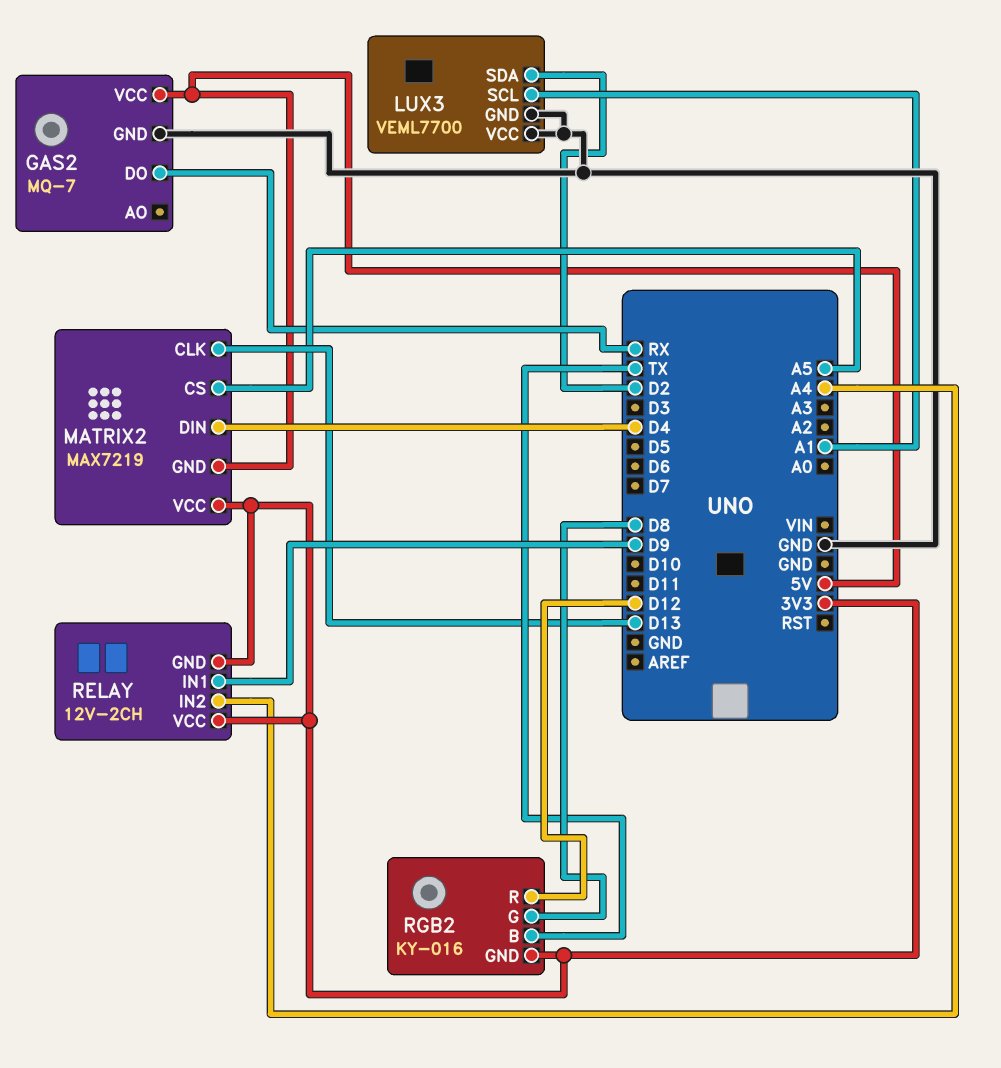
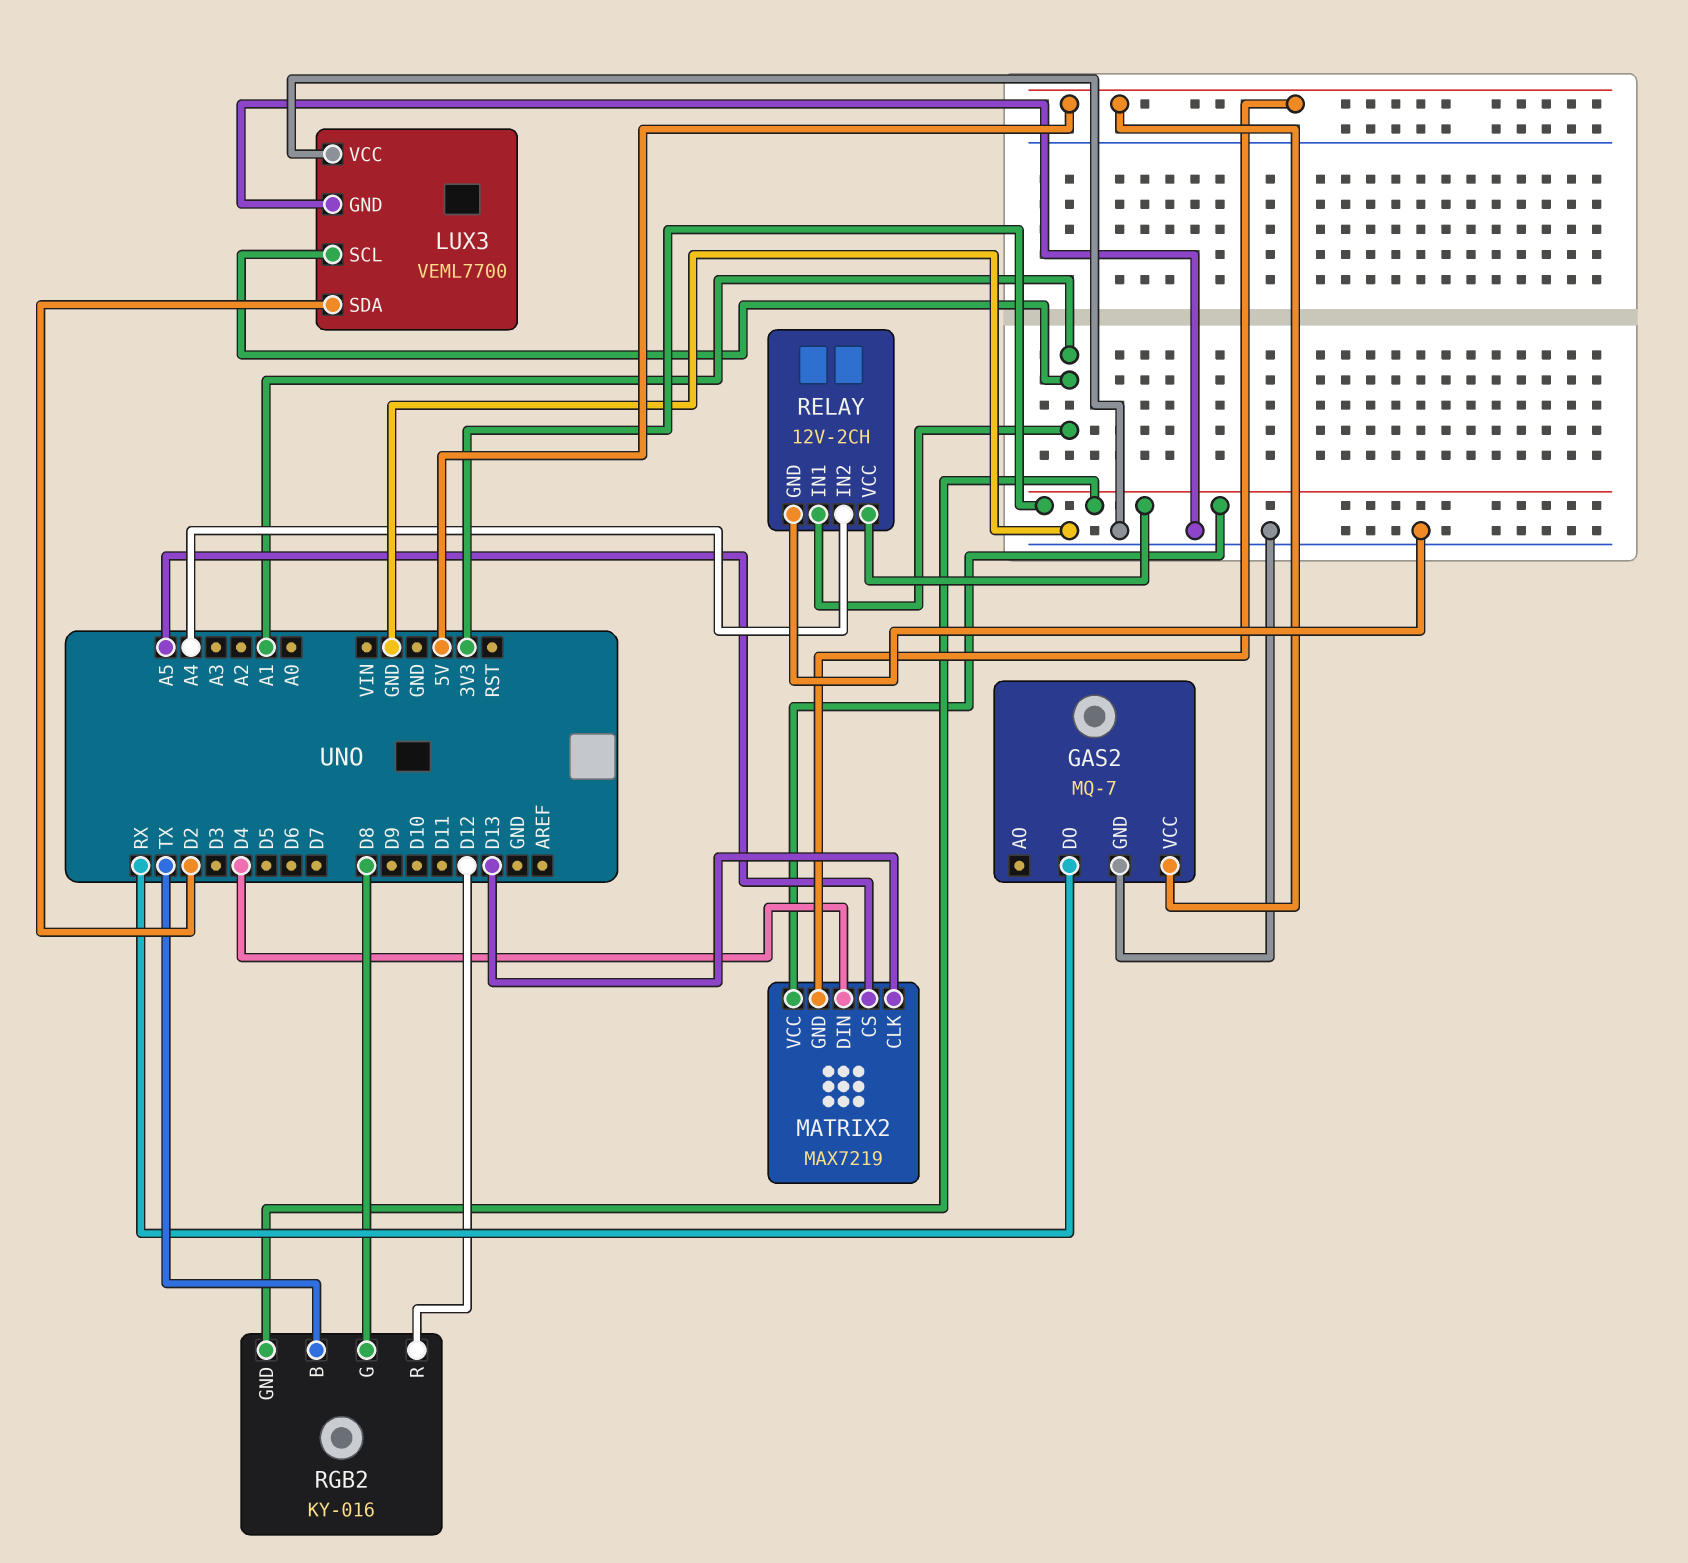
RELAY pin GND: 3V3 -> GND
RELAY pin IN1: D9 -> A1

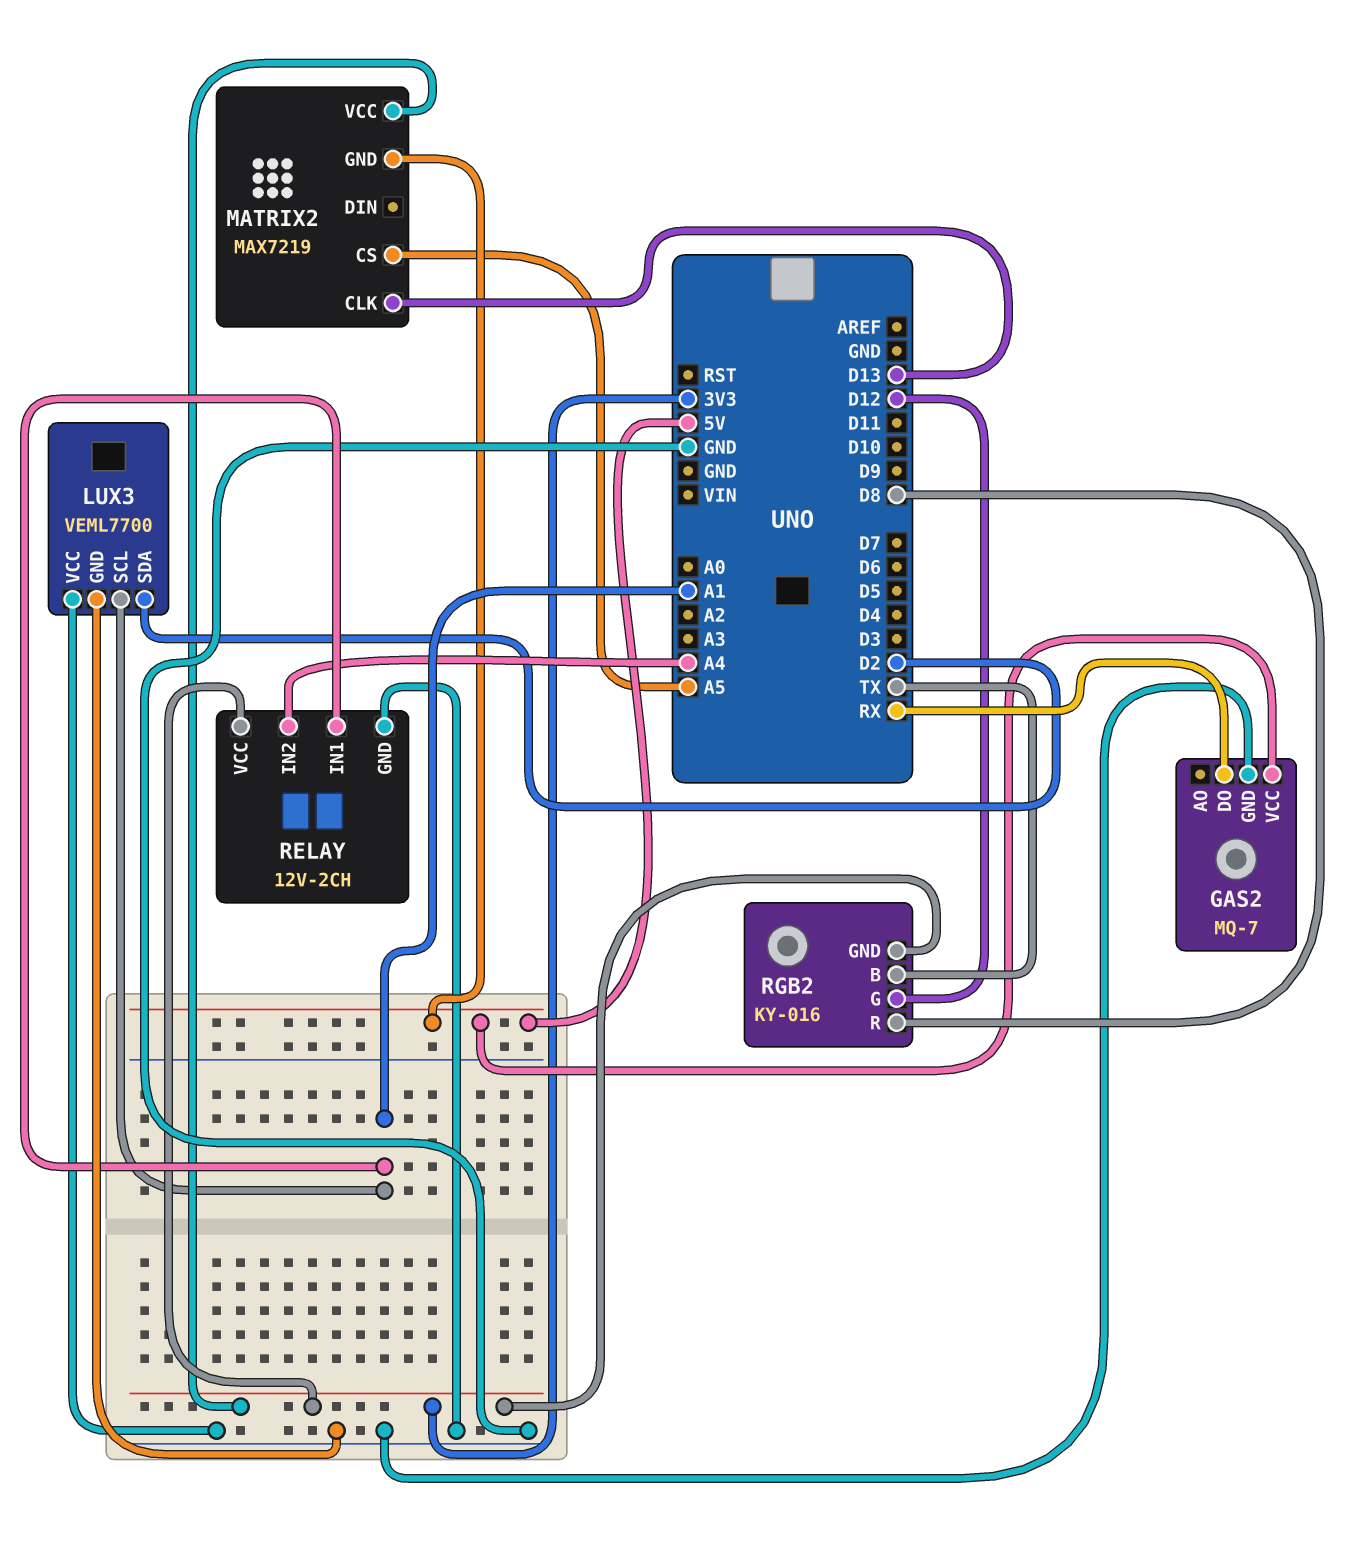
MATRIX2 pin DIN: D4 -> none
RGB2 pin G: D8 -> D12
RGB2 pin R: D12 -> D8

